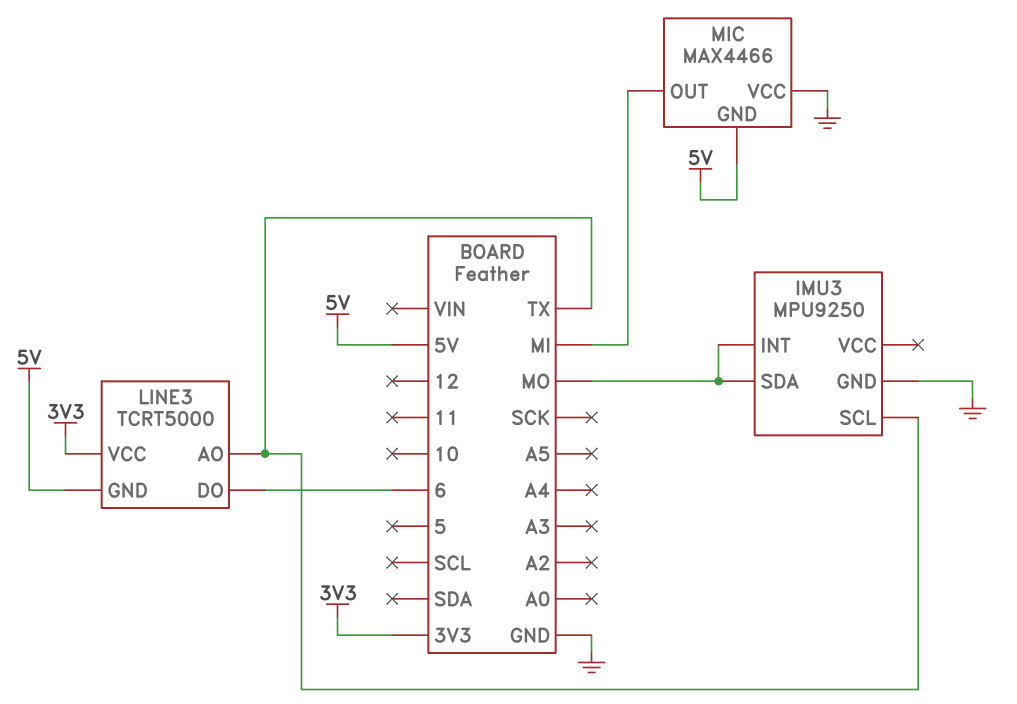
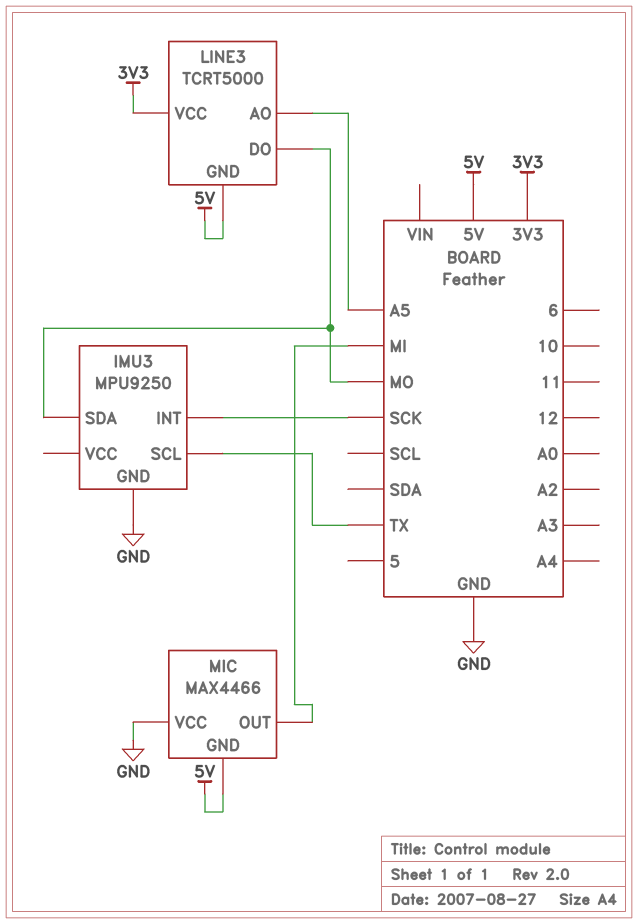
IMU3 pin INT: MO -> SCK
LINE3 pin AO: TX -> A5
LINE3 pin DO: 6 -> MO

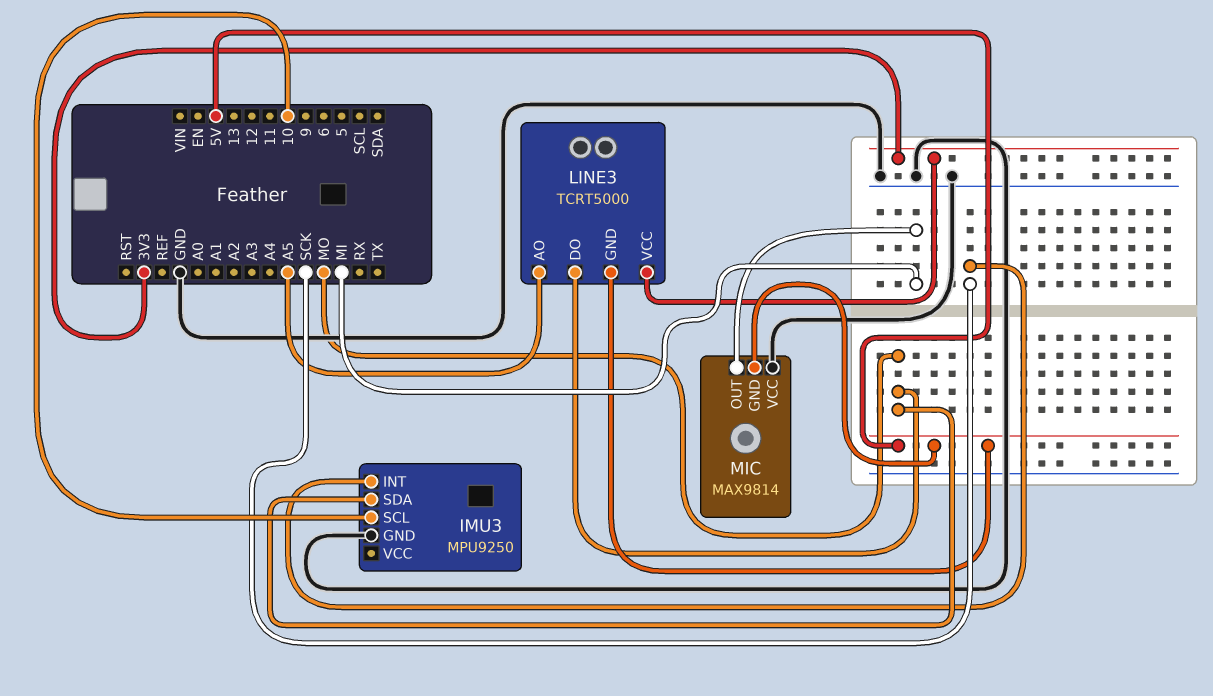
IMU3 pin SCL: TX -> 10
MIC: MAX4466 -> MAX9814

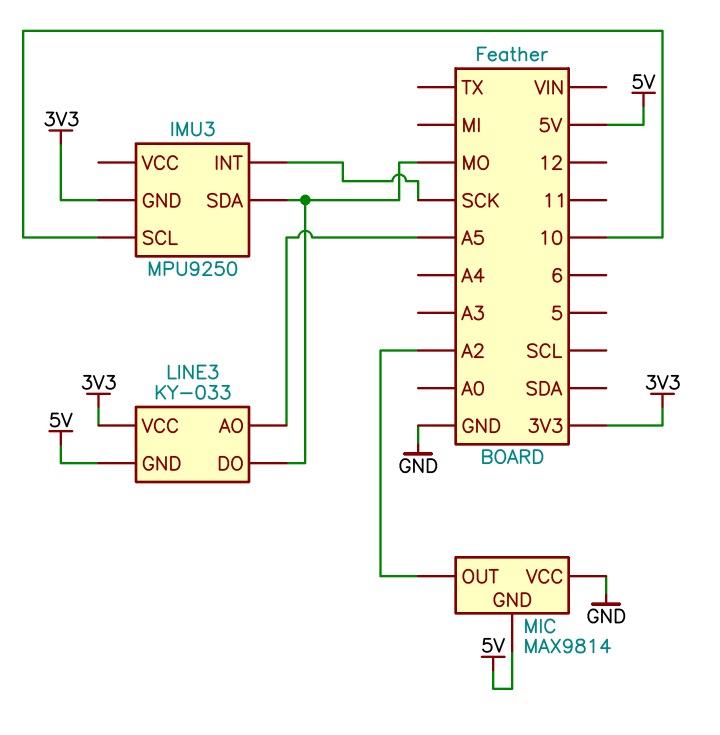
IMU3 pin GND: GND -> 3V3
LINE3: TCRT5000 -> KY-033
MIC pin OUT: MI -> A2

